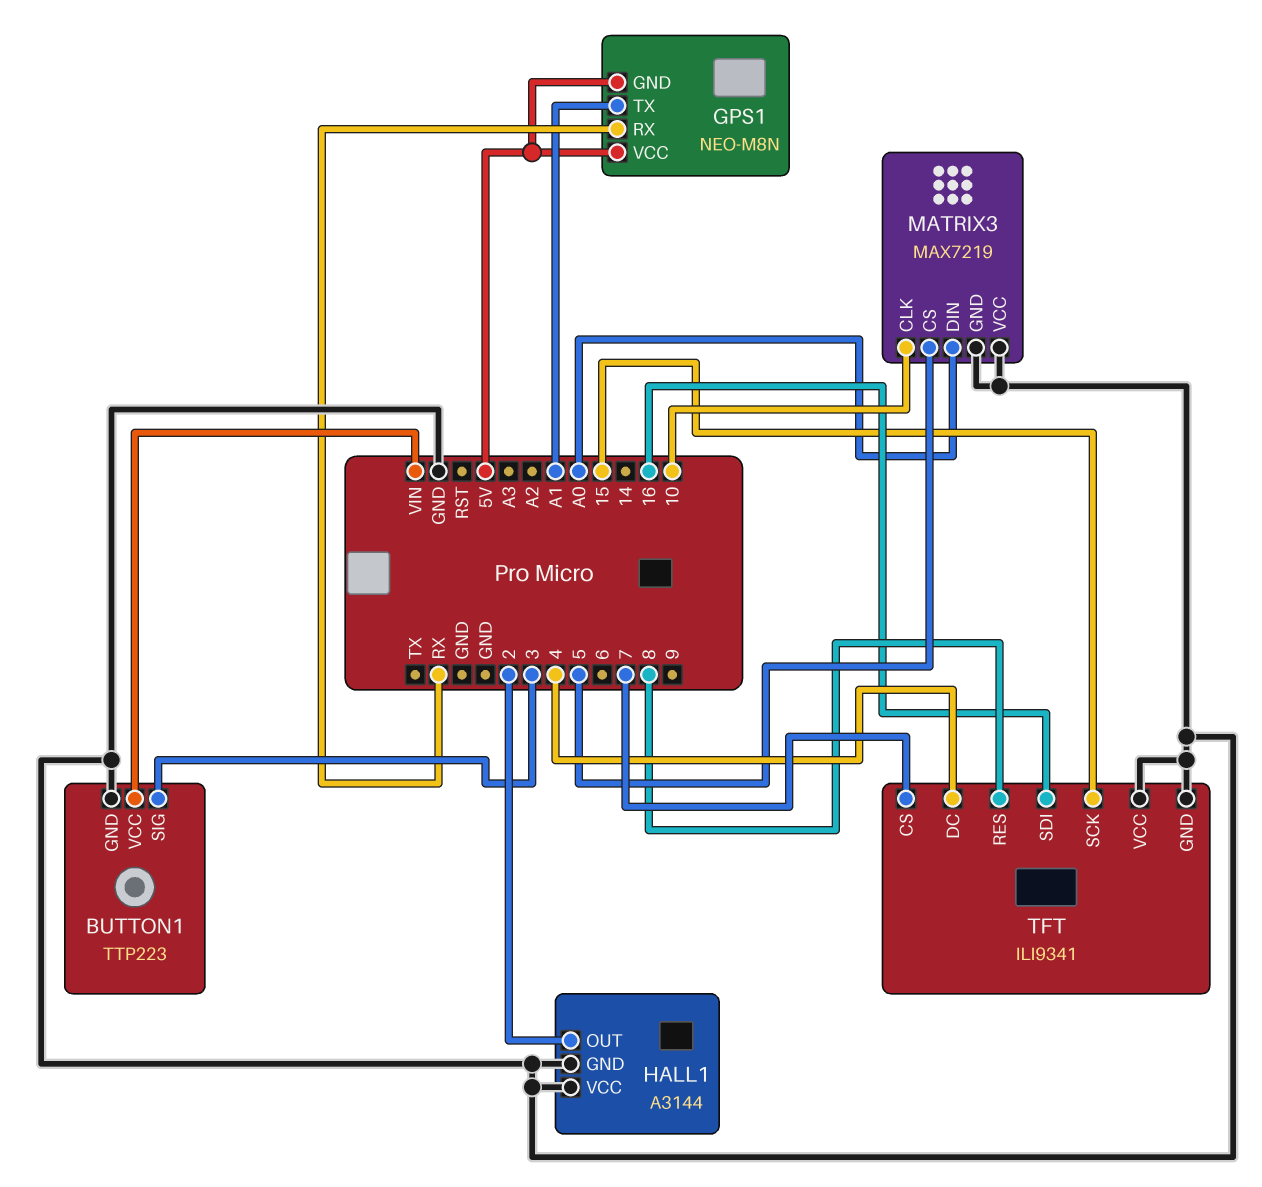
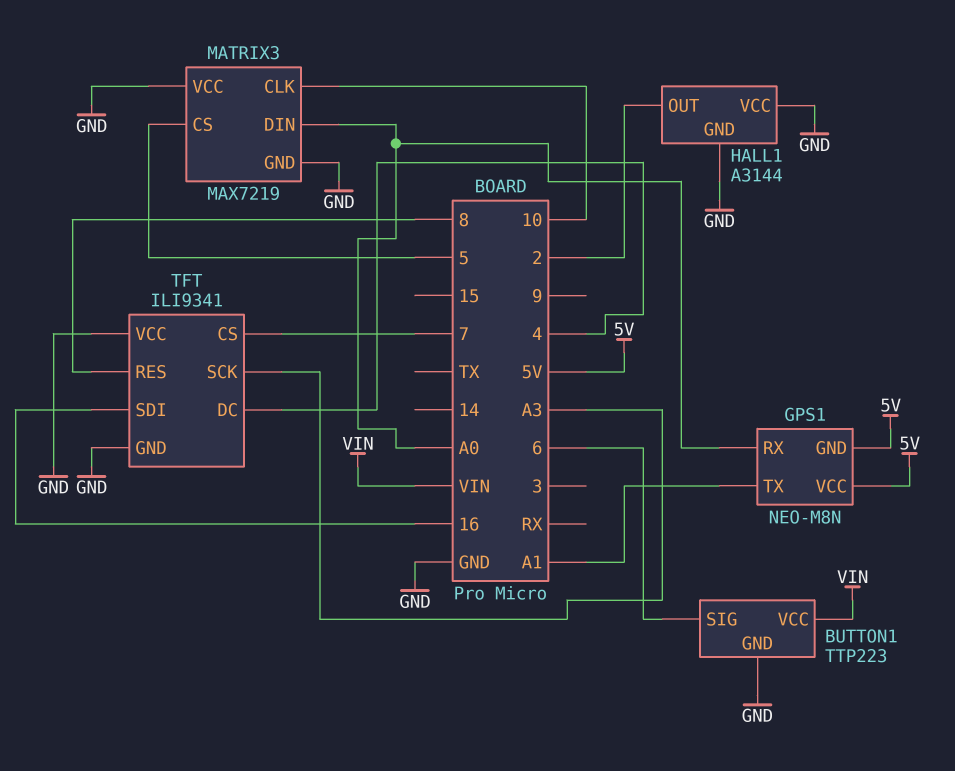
BUTTON1 pin SIG: 3 -> 6
GPS1 pin RX: RX -> A0
TFT pin SCK: 15 -> A3

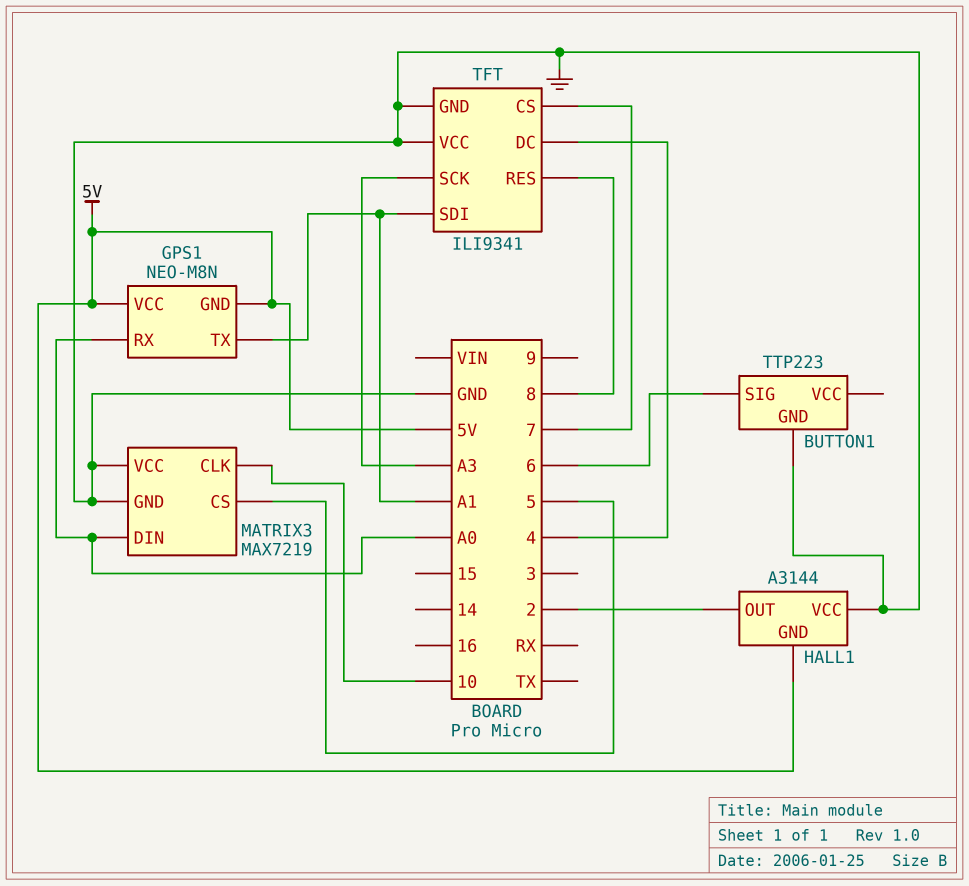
BUTTON1 pin VCC: VIN -> none
HALL1 pin GND: GND -> 5V
TFT pin SDI: 16 -> A1

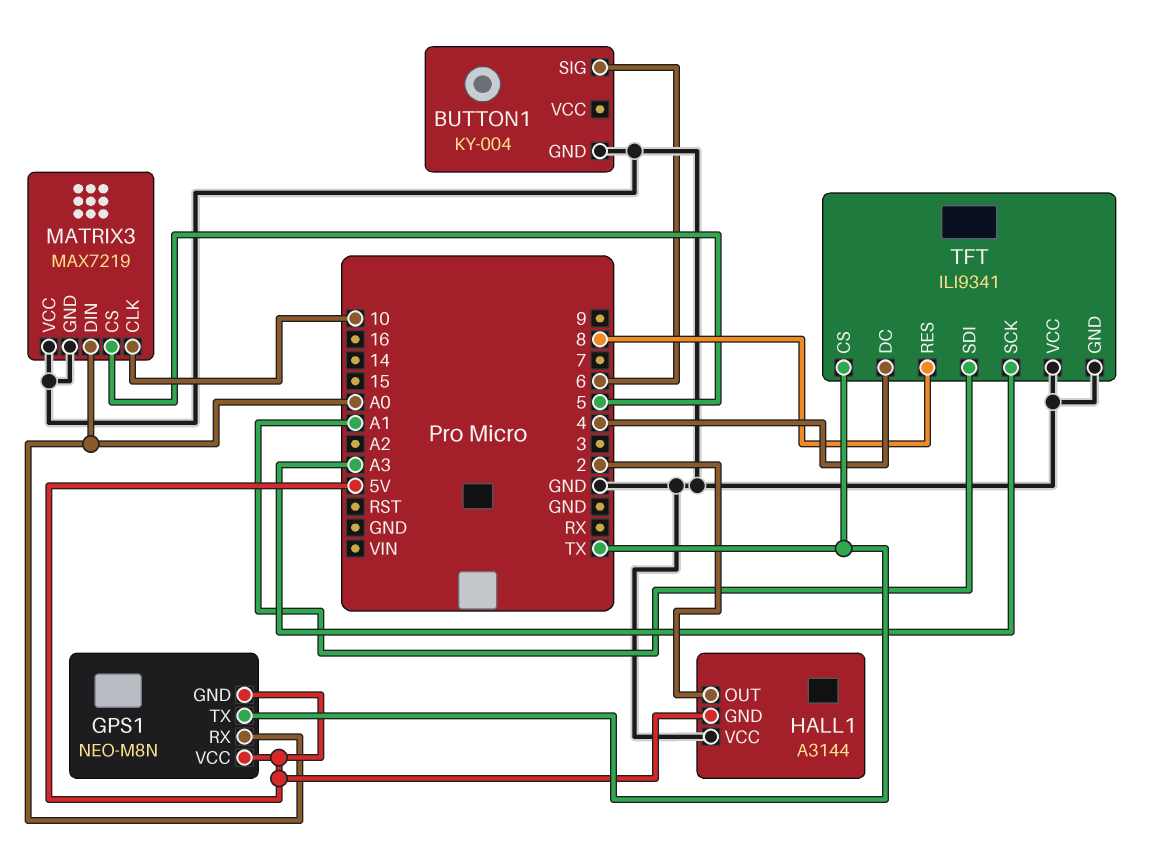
BUTTON1: TTP223 -> KY-004
GPS1 pin TX: A1 -> TX
TFT pin CS: 7 -> TX

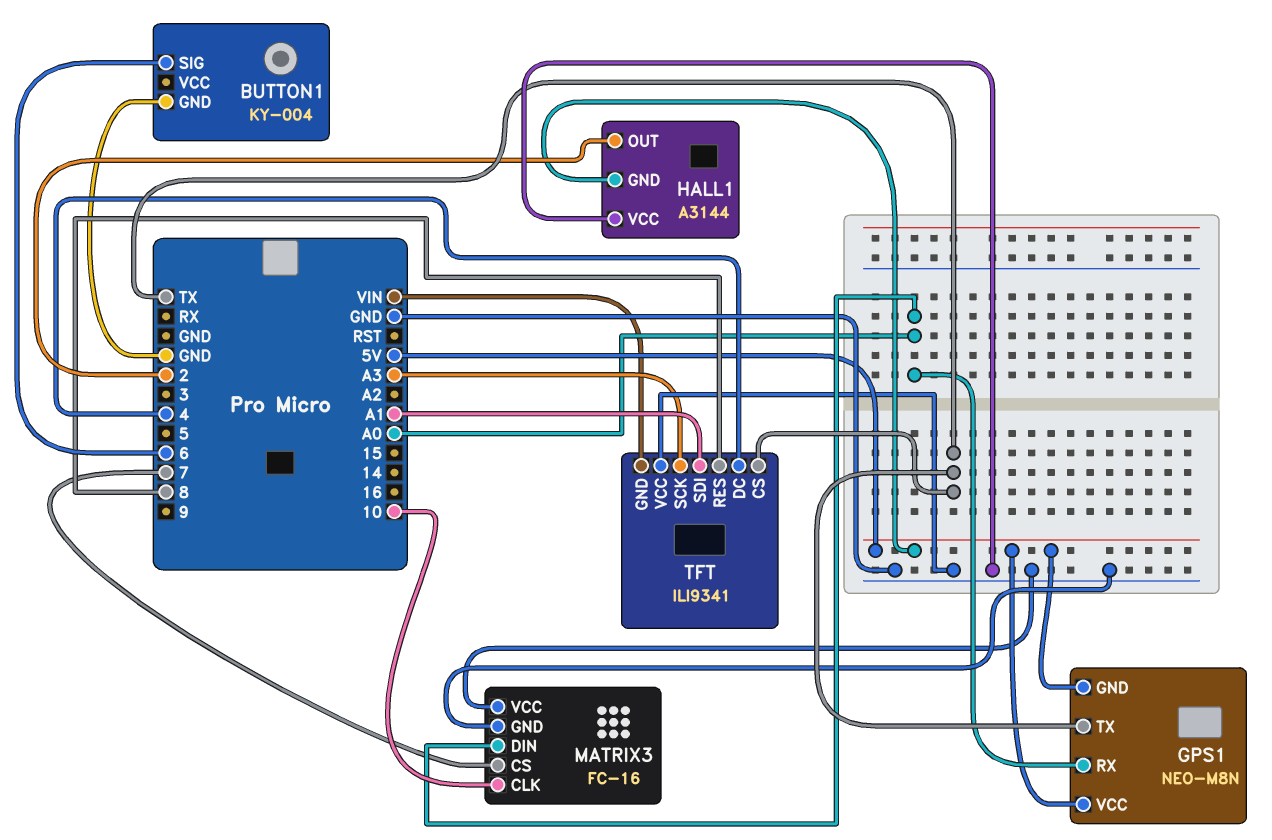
MATRIX3: MAX7219 -> FC-16
MATRIX3 pin CS: 5 -> 7
TFT pin GND: GND -> VIN

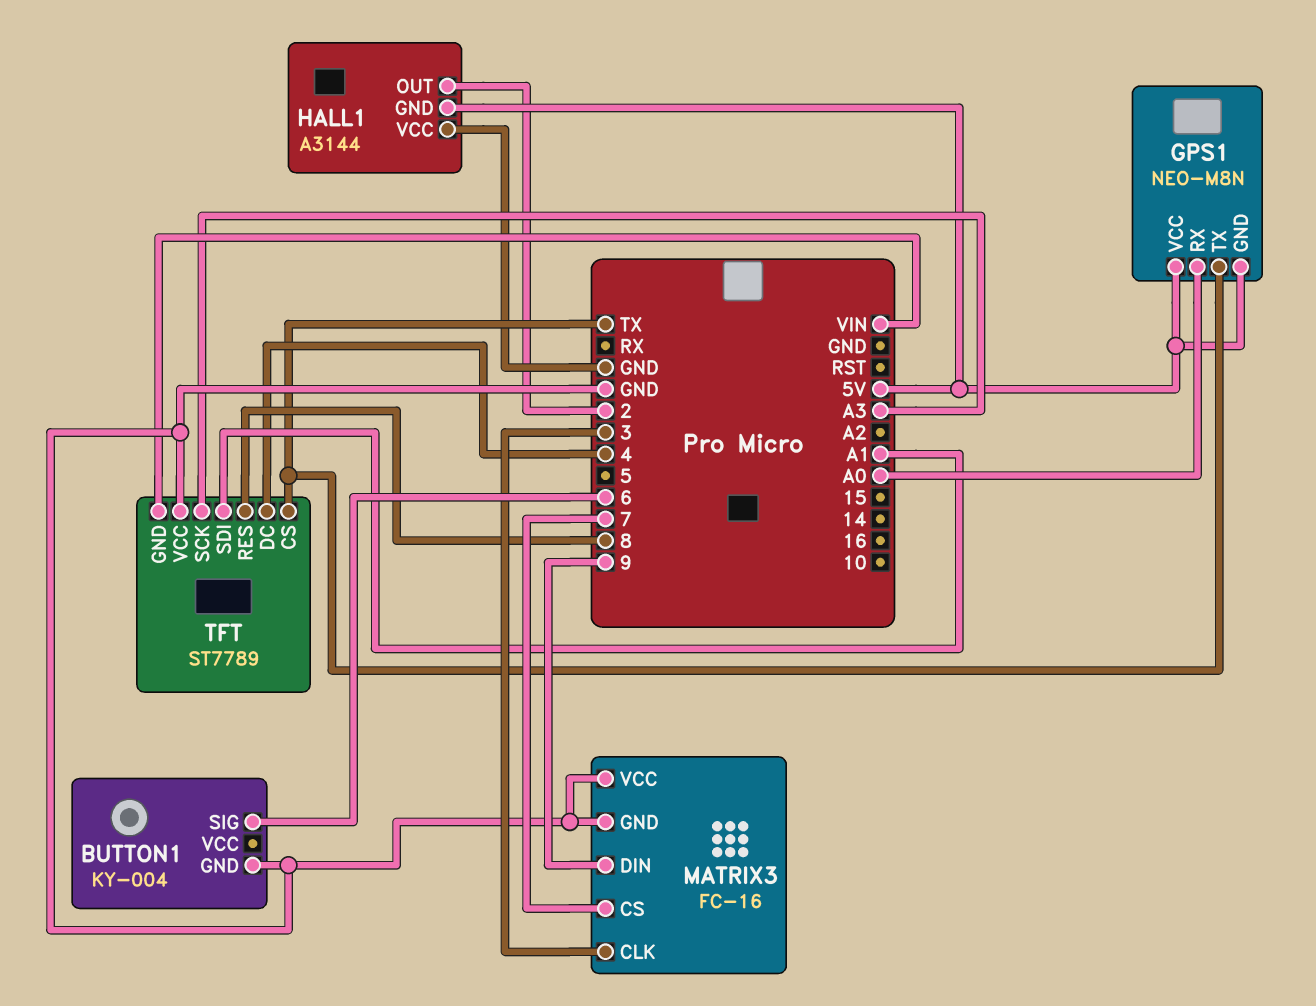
MATRIX3 pin CLK: 10 -> 3
MATRIX3 pin DIN: A0 -> 9
TFT: ILI9341 -> ST7789

